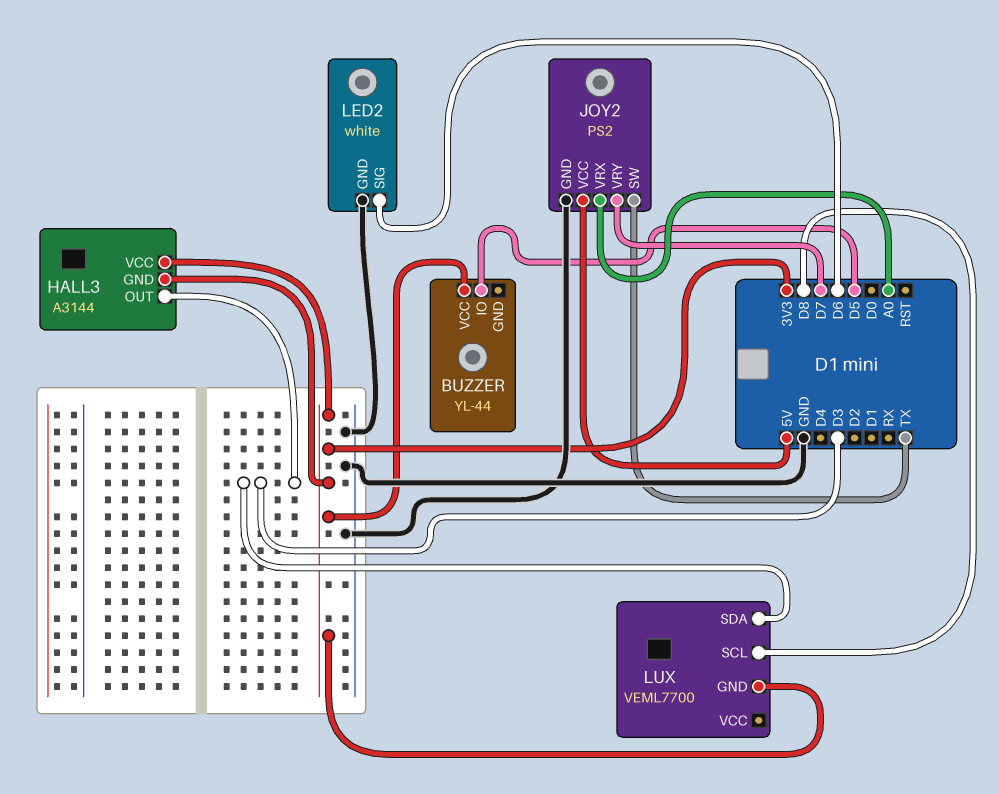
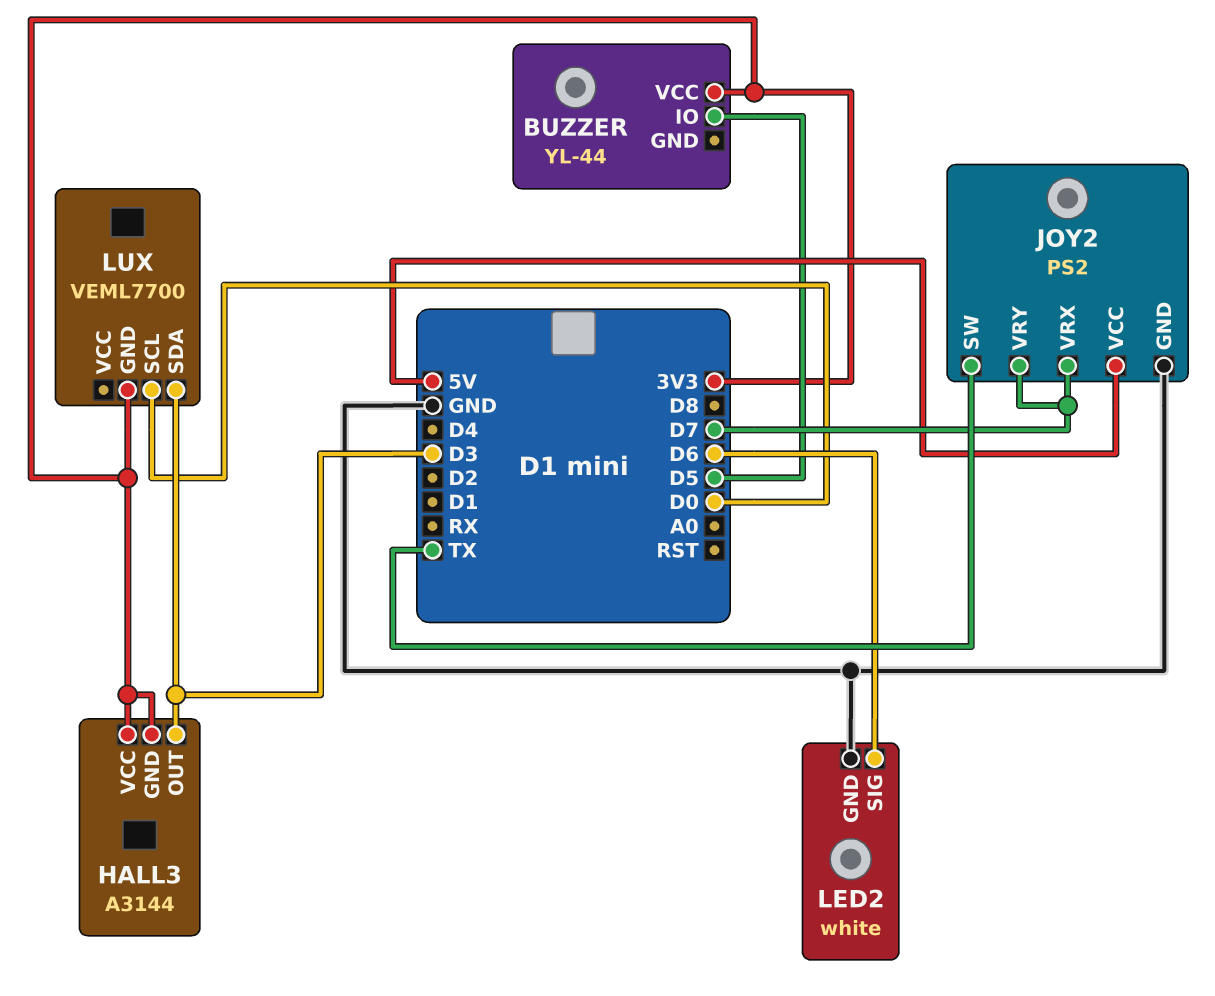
JOY2 pin VRX: A0 -> D7
LUX pin SCL: D8 -> D0

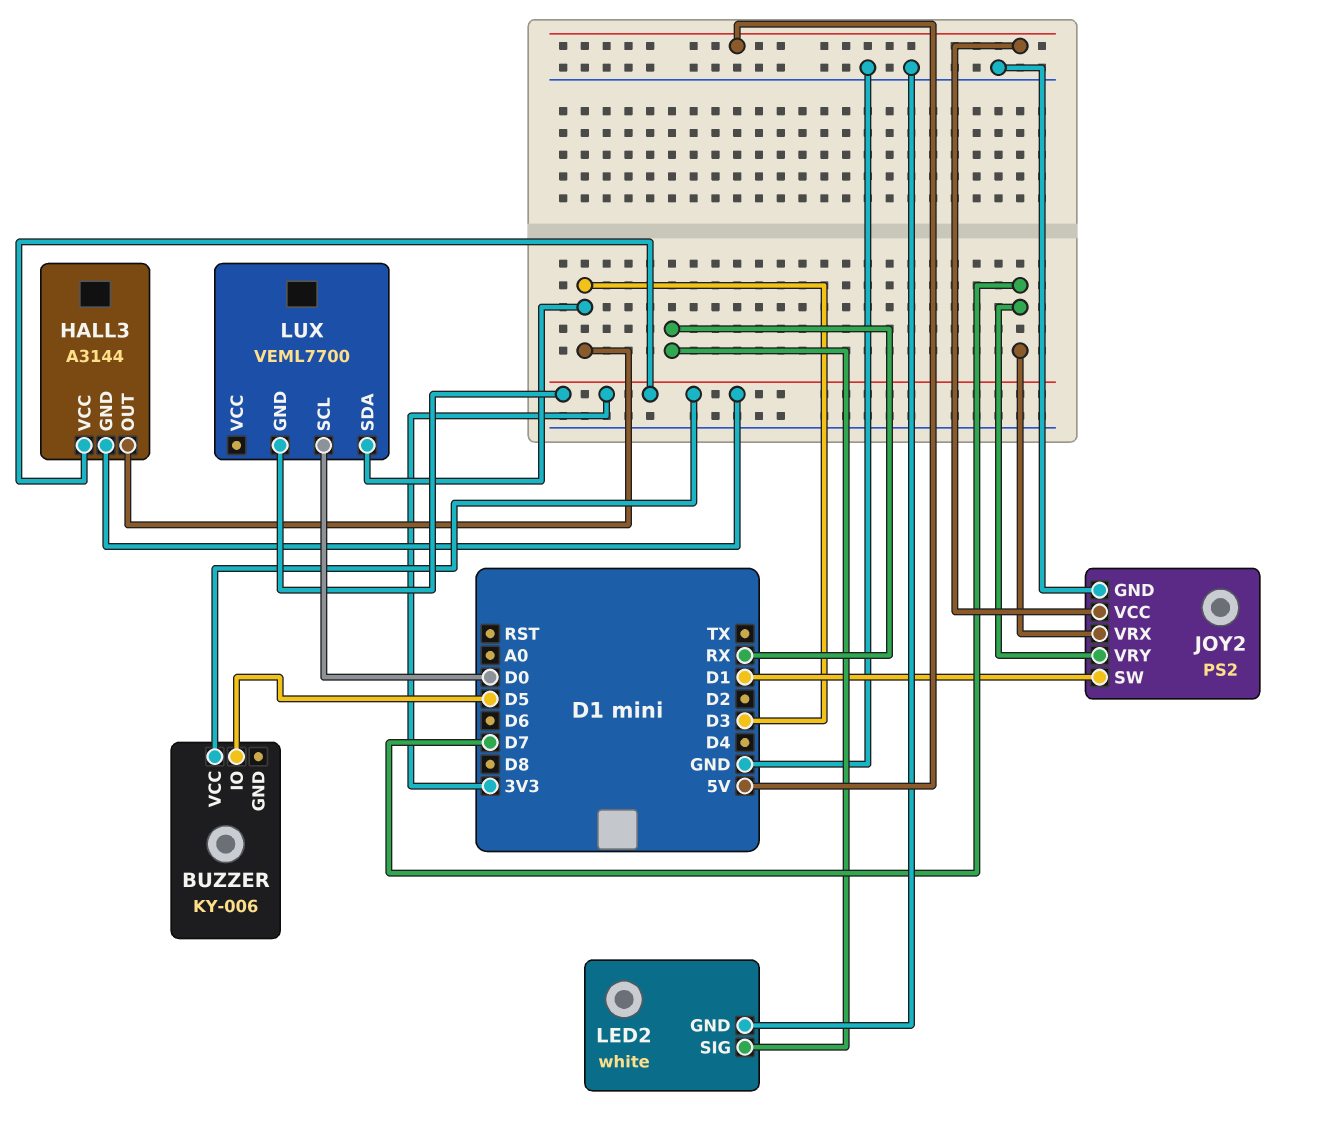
BUZZER: YL-44 -> KY-006
JOY2 pin SW: TX -> D1
LED2 pin SIG: D6 -> RX

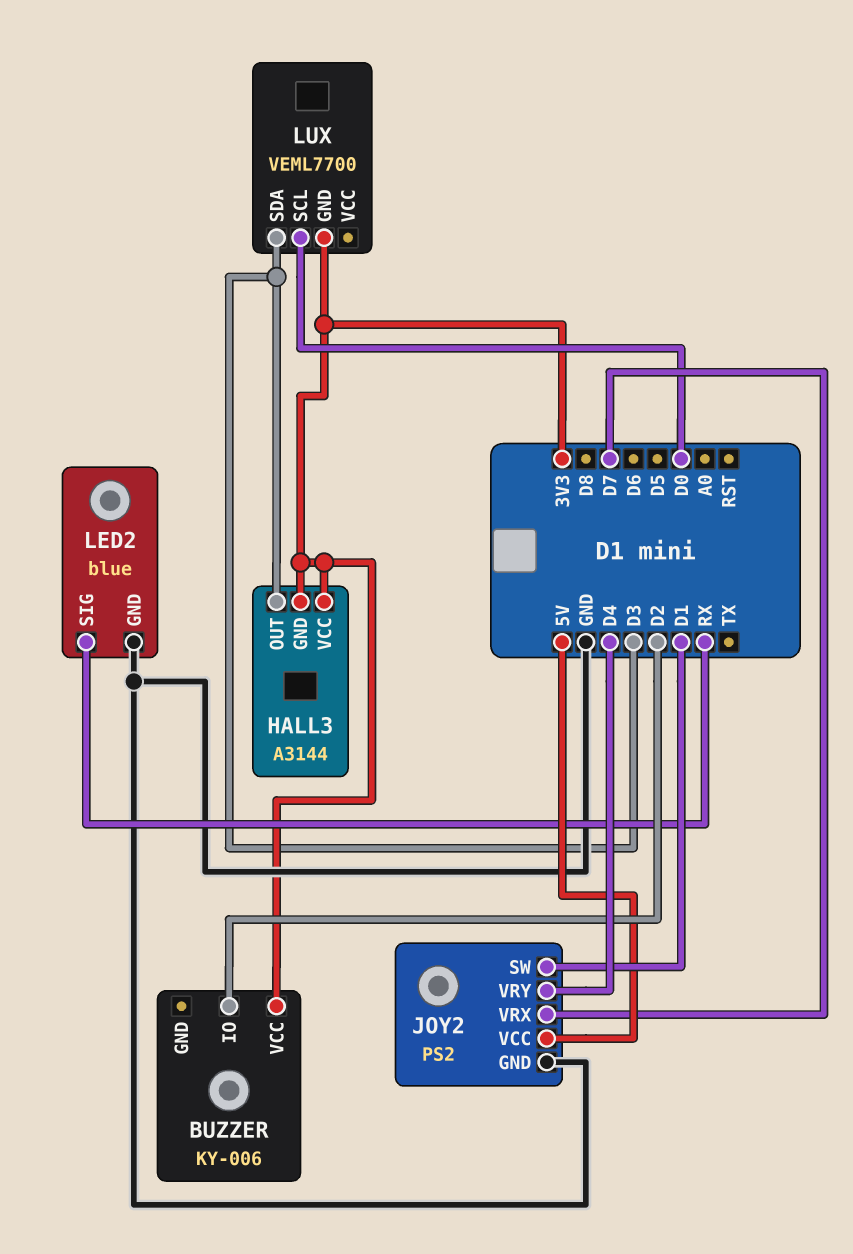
BUZZER pin IO: D5 -> D2
JOY2 pin VRY: D7 -> D4
LED2: white -> blue

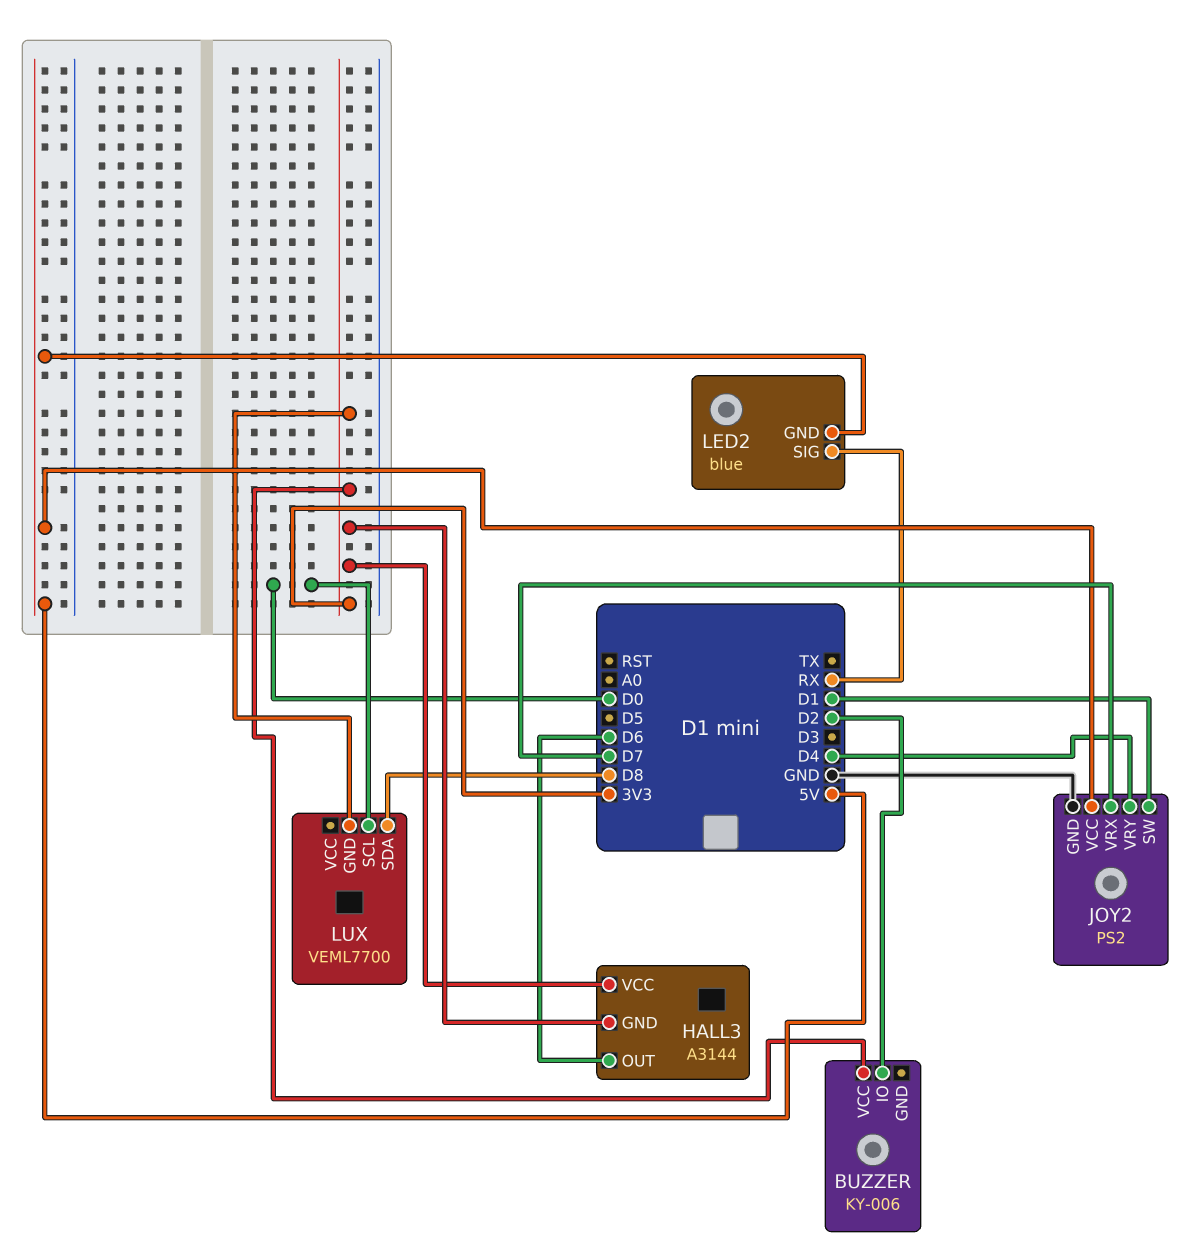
HALL3 pin OUT: D3 -> D6
LED2 pin GND: GND -> 5V
LUX pin SDA: D3 -> D8

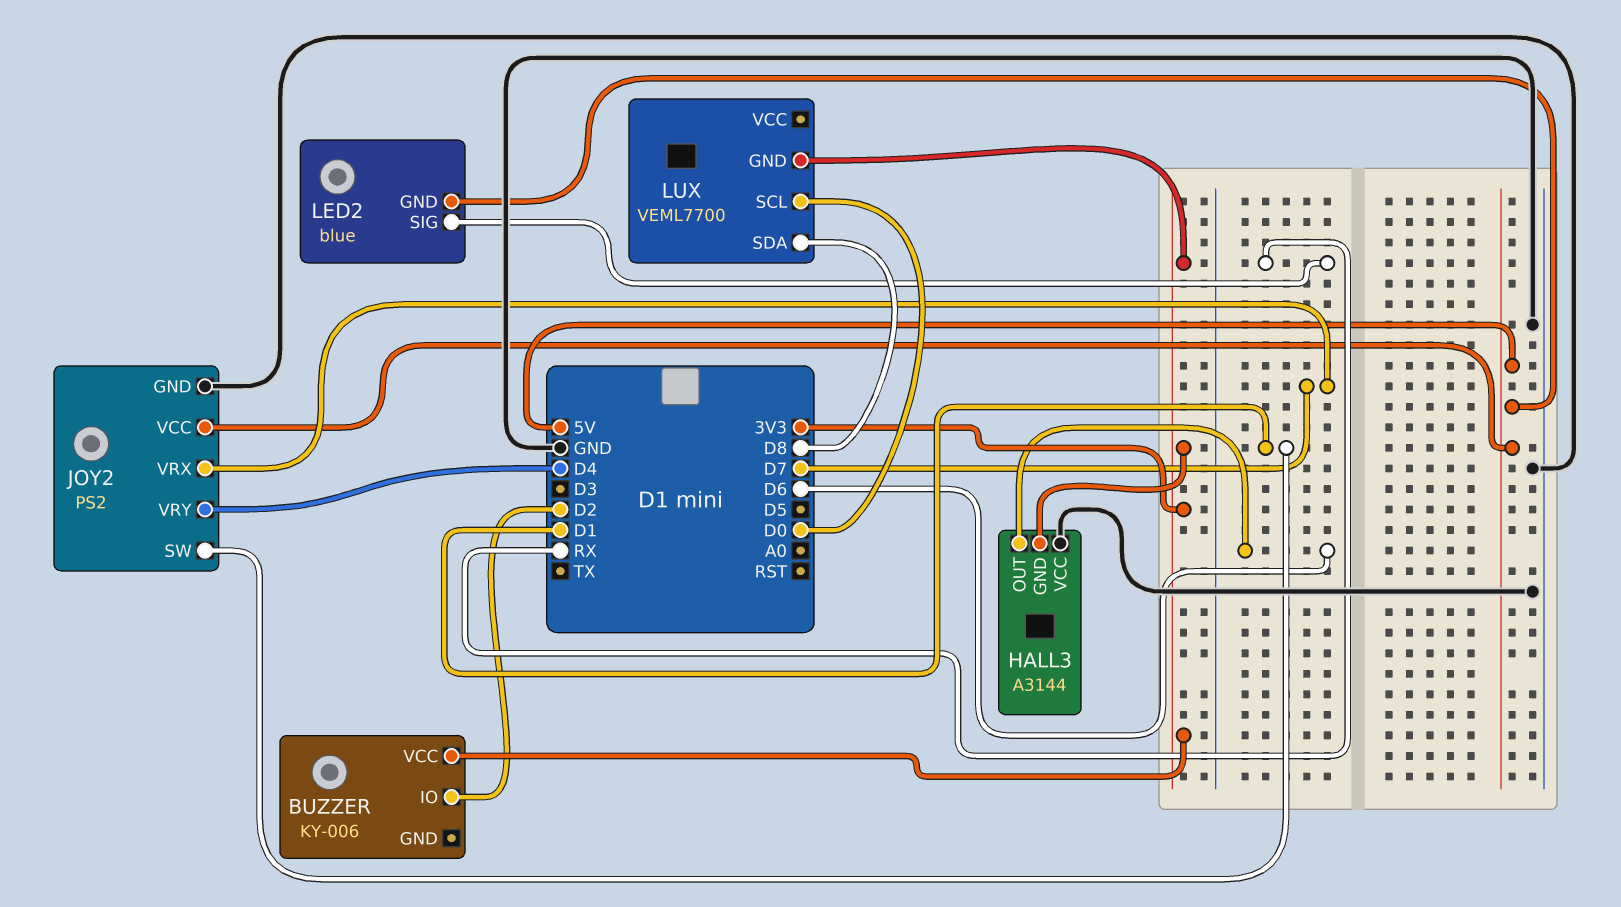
HALL3 pin VCC: 3V3 -> GND

